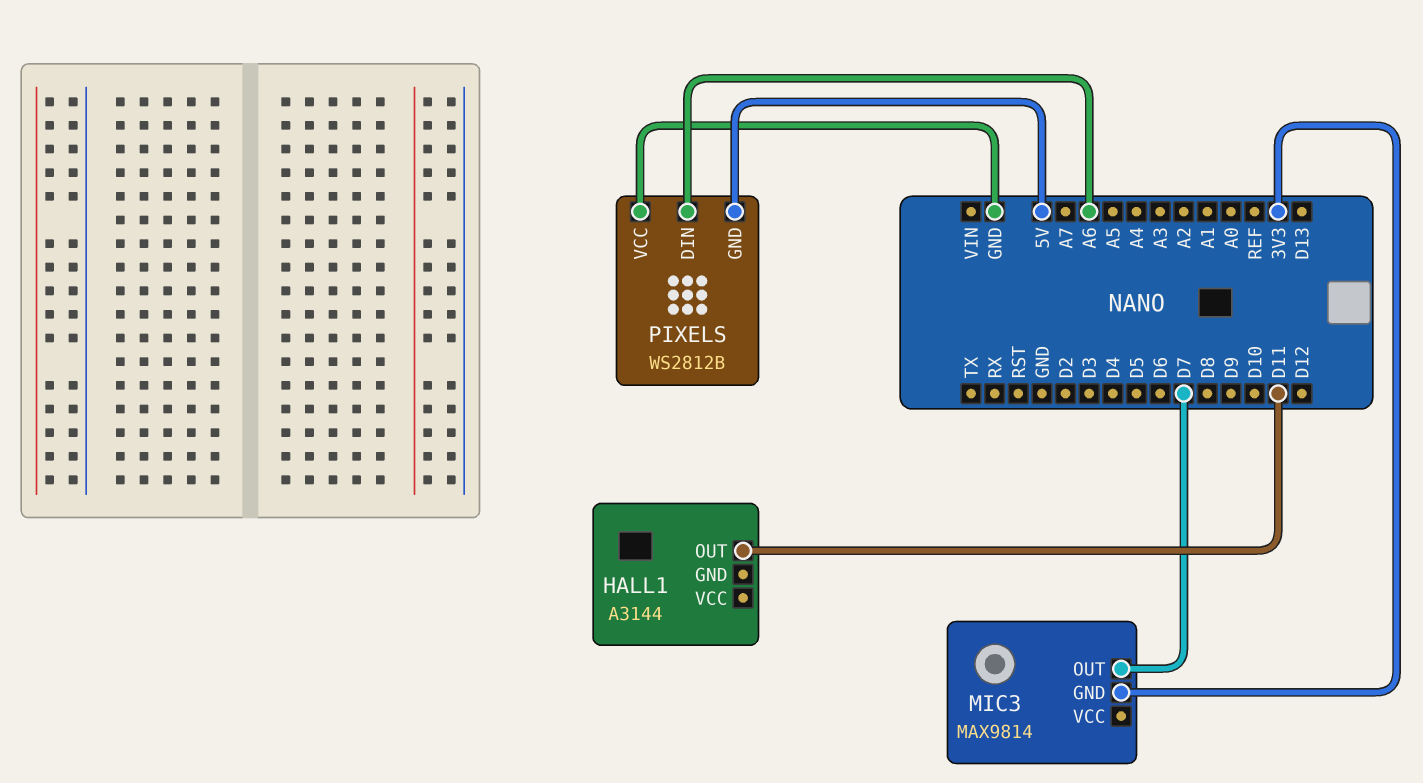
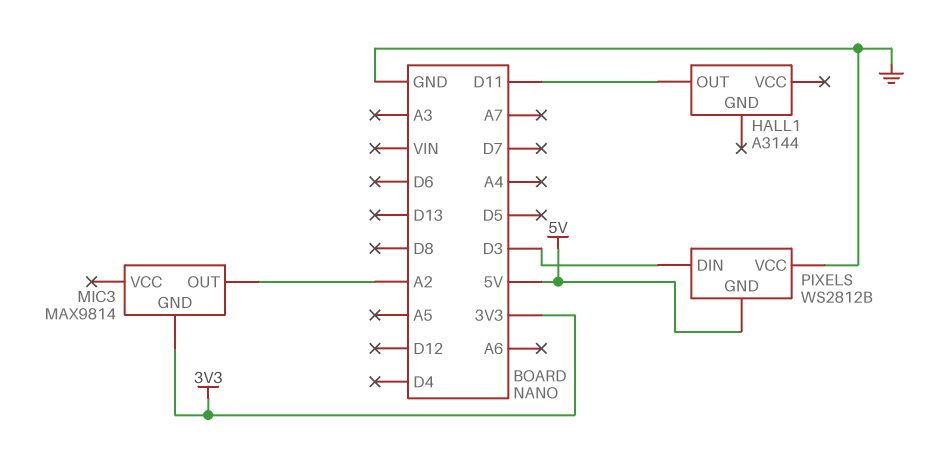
MIC3 pin OUT: D7 -> A2
PIXELS pin DIN: A6 -> D3

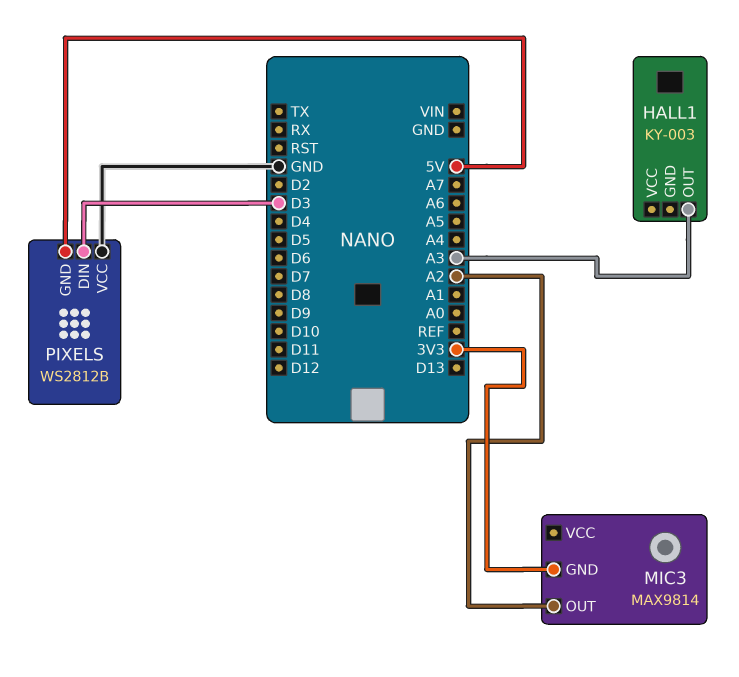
HALL1: A3144 -> KY-003
HALL1 pin OUT: D11 -> A3

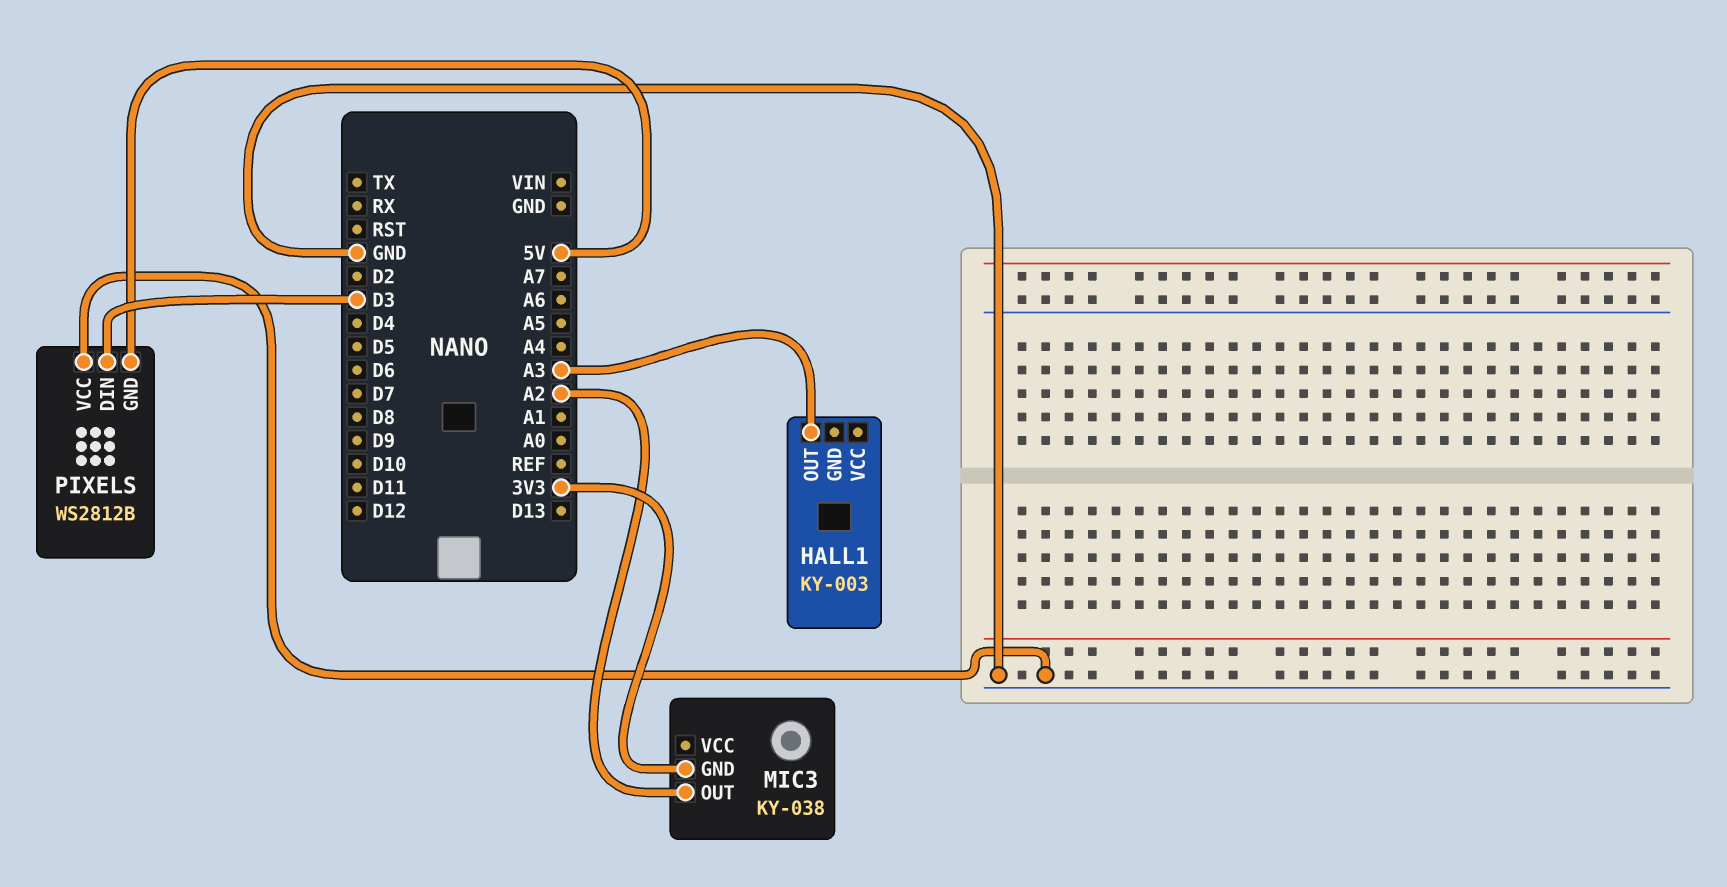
MIC3: MAX9814 -> KY-038

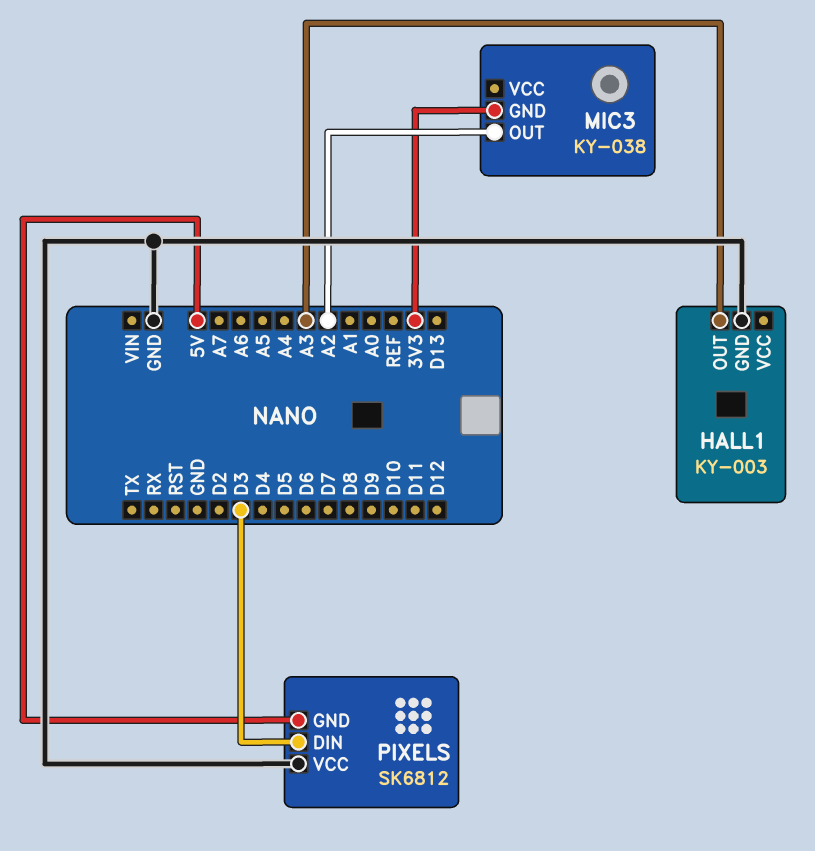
HALL1 pin GND: none -> GND
PIXELS: WS2812B -> SK6812

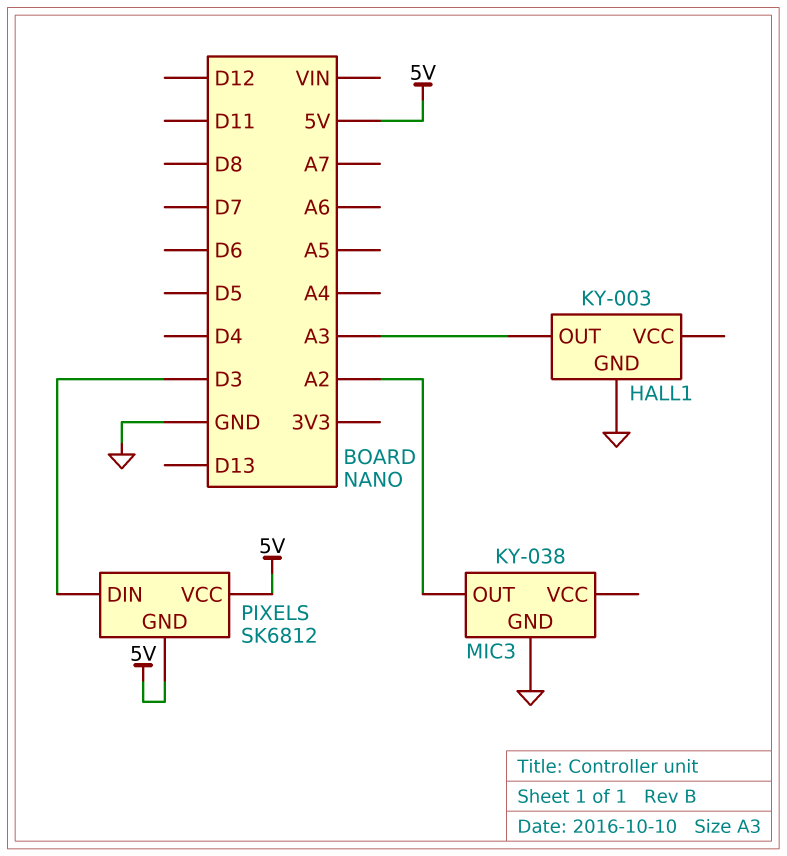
MIC3 pin GND: 3V3 -> GND
PIXELS pin VCC: GND -> 5V

